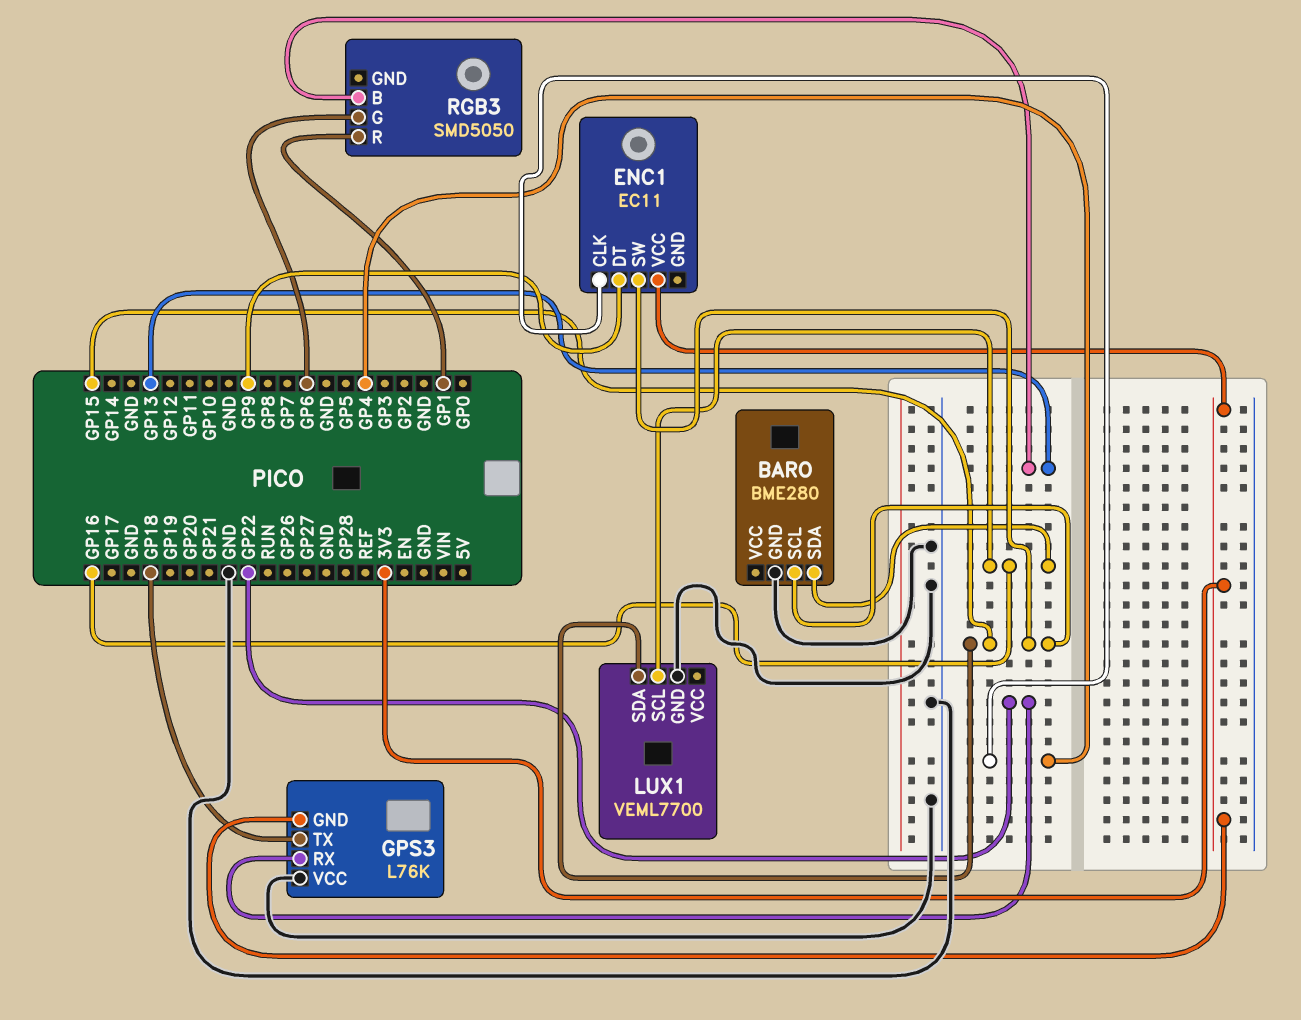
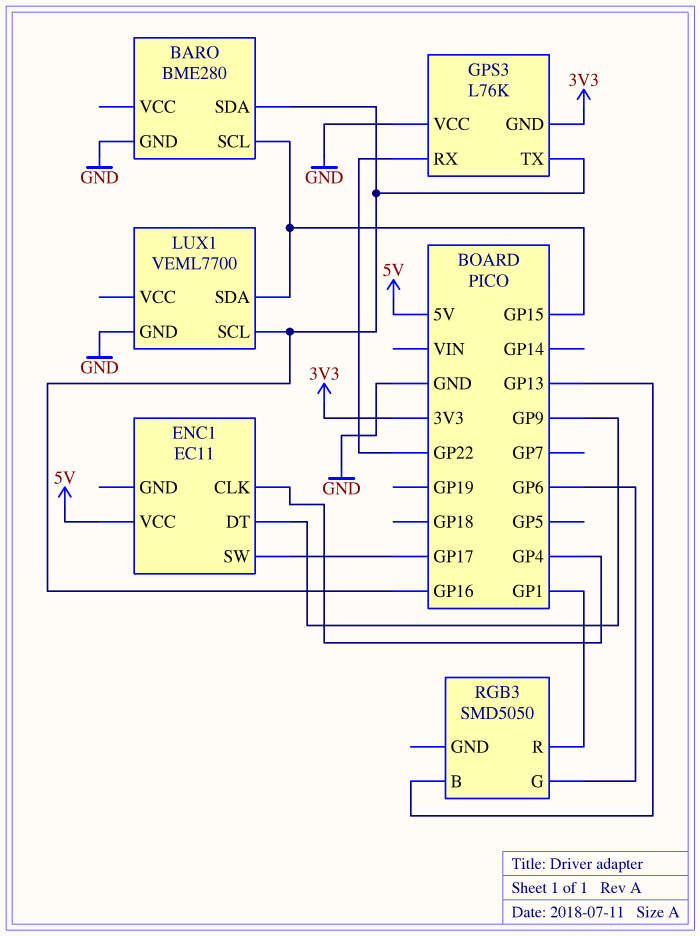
ENC1 pin SW: GP15 -> GP17
ENC1 pin VCC: 3V3 -> 5V
GPS3 pin TX: GP18 -> GP16

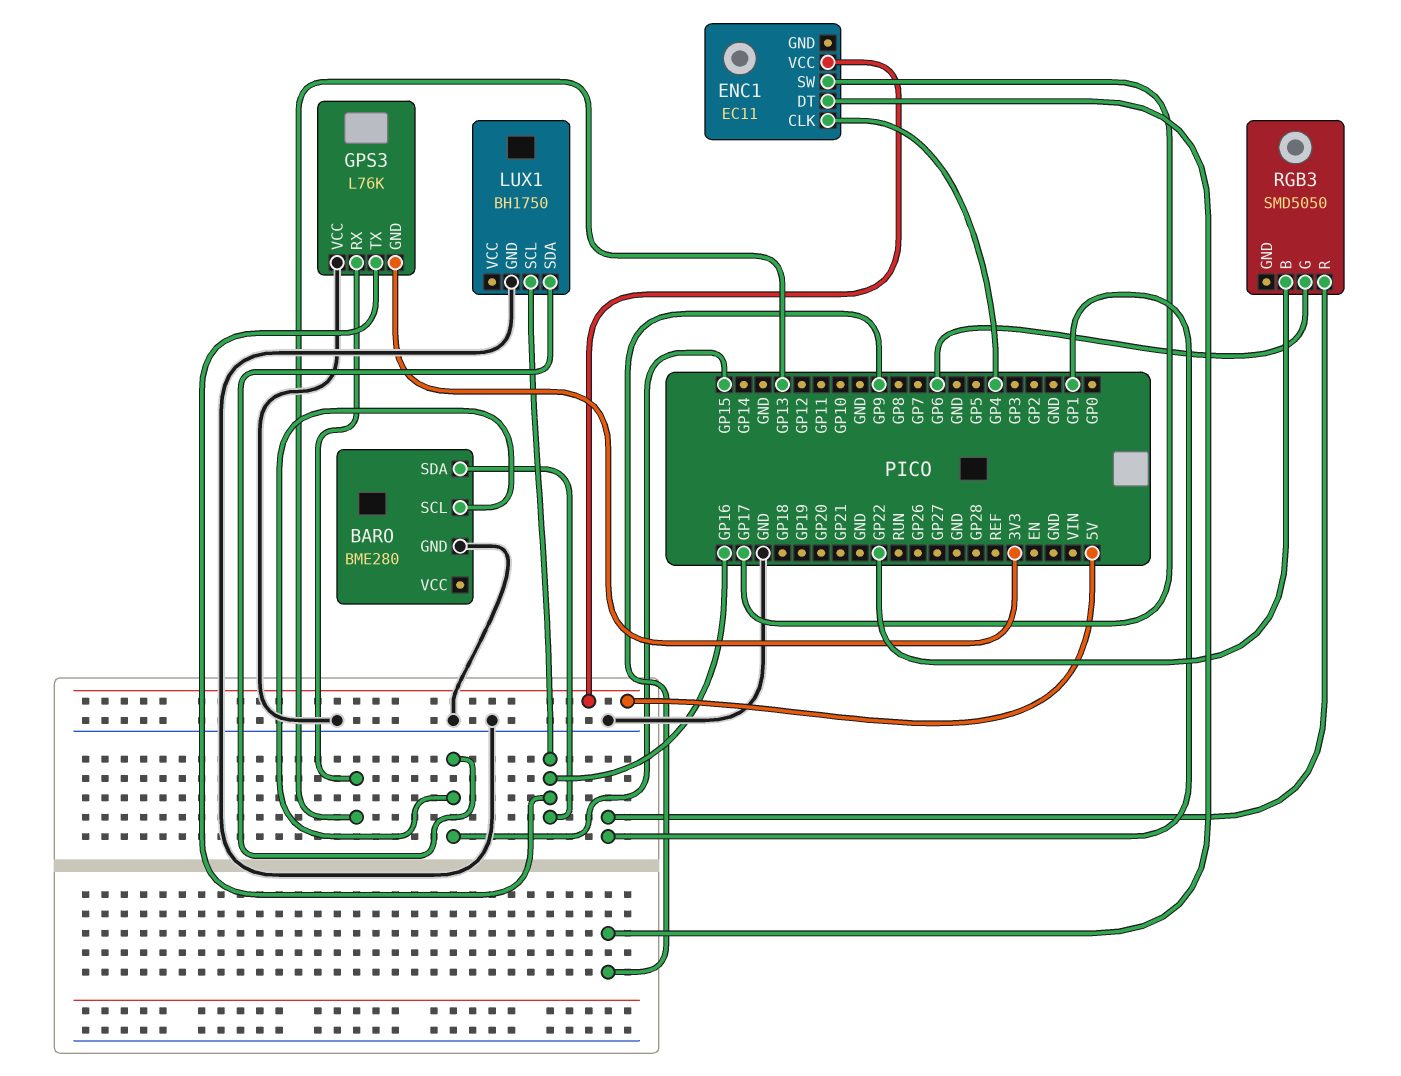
GPS3 pin RX: GP22 -> GP13
LUX1: VEML7700 -> BH1750
RGB3 pin B: GP13 -> GP22

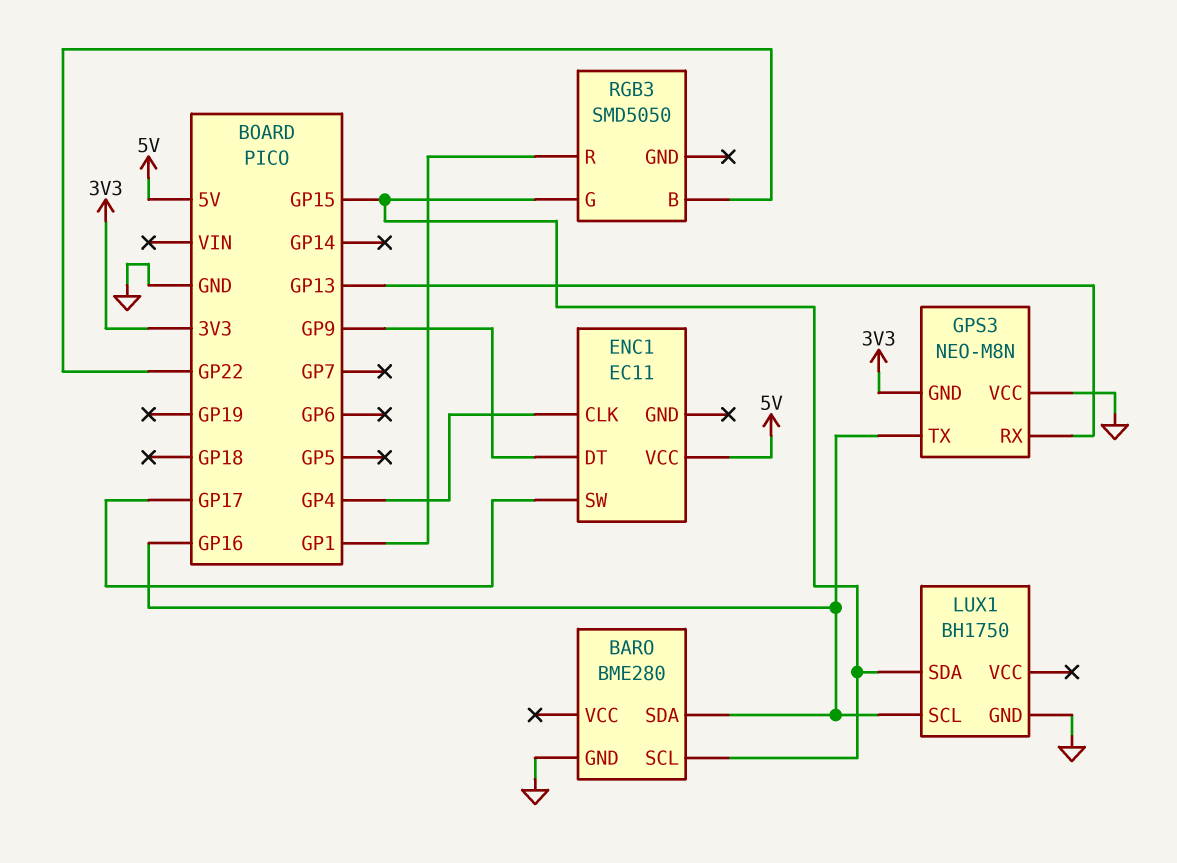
GPS3: L76K -> NEO-M8N
RGB3 pin G: GP6 -> GP15

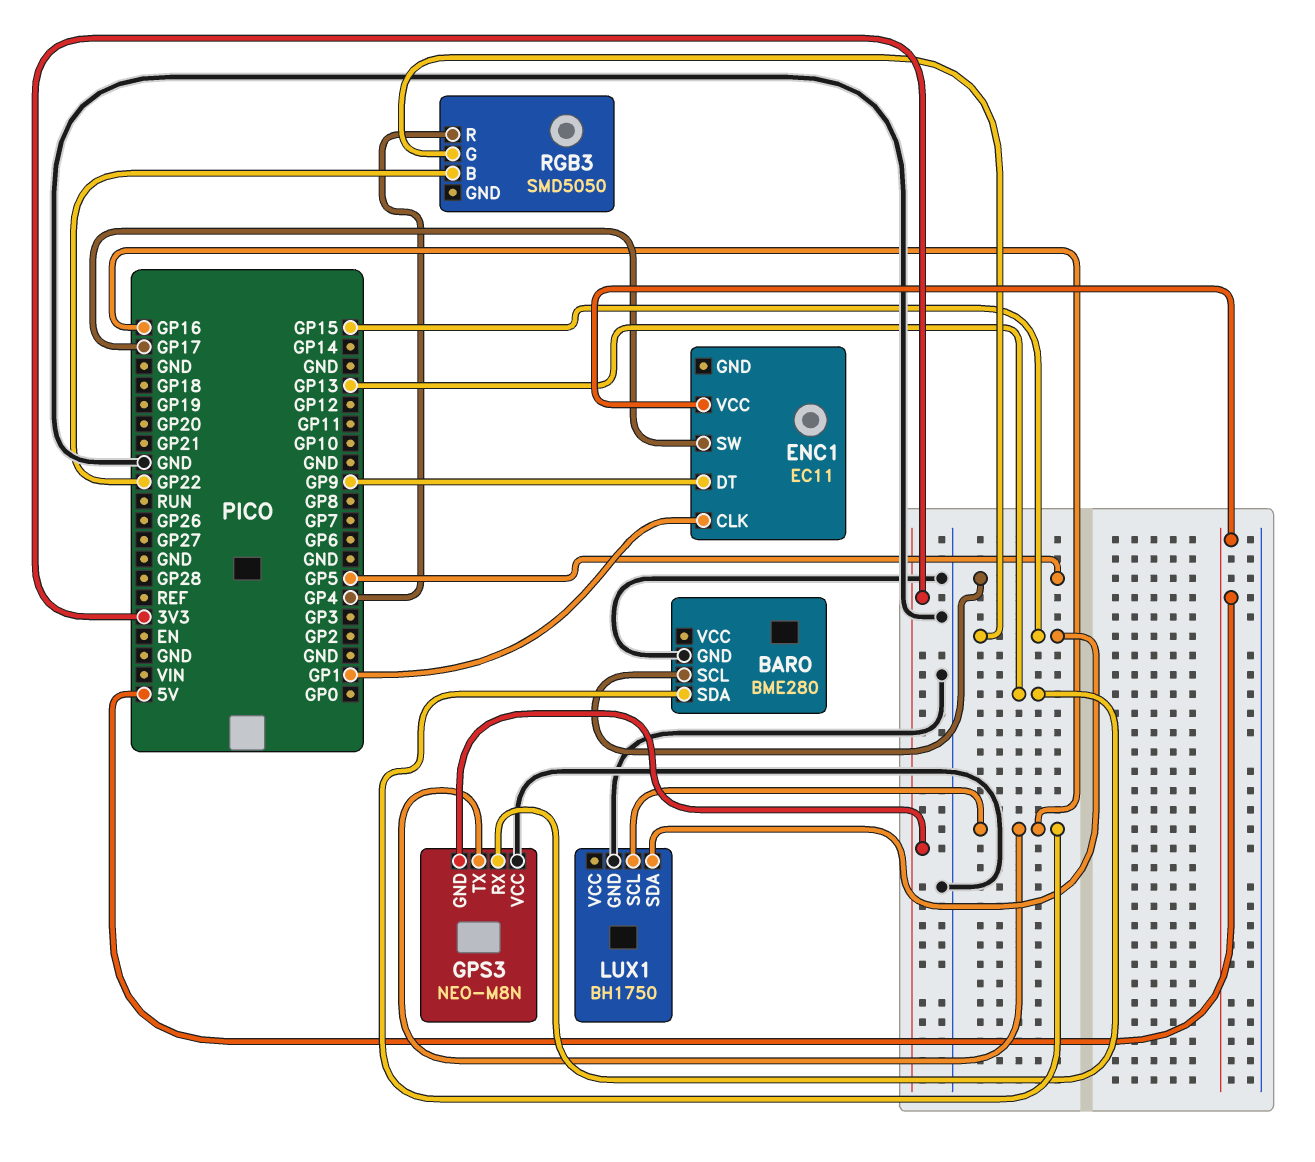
BARO pin SCL: GP15 -> GP5
ENC1 pin CLK: GP4 -> GP1
RGB3 pin R: GP1 -> GP4

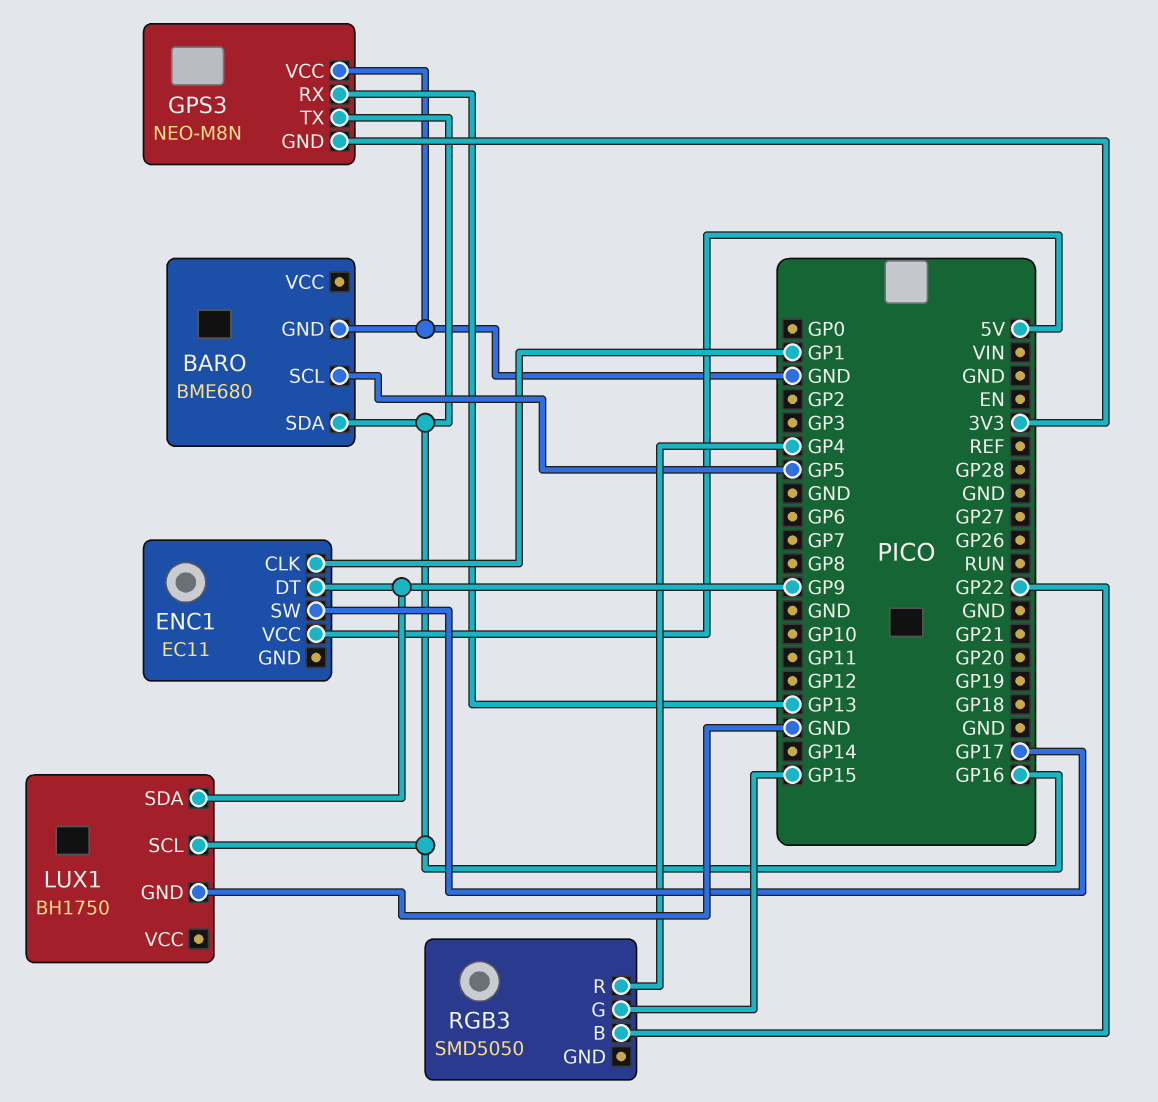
BARO: BME280 -> BME680
LUX1 pin SDA: GP15 -> GP9

